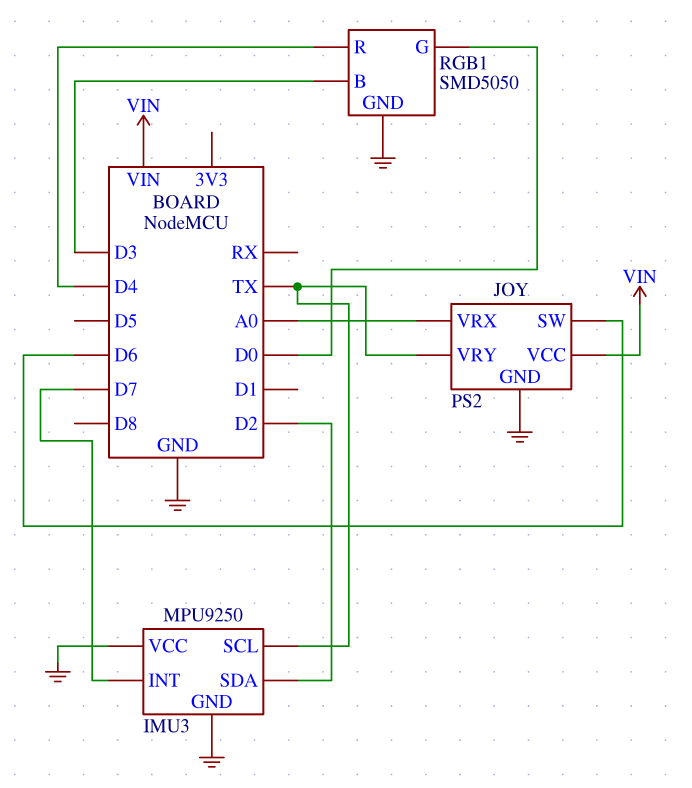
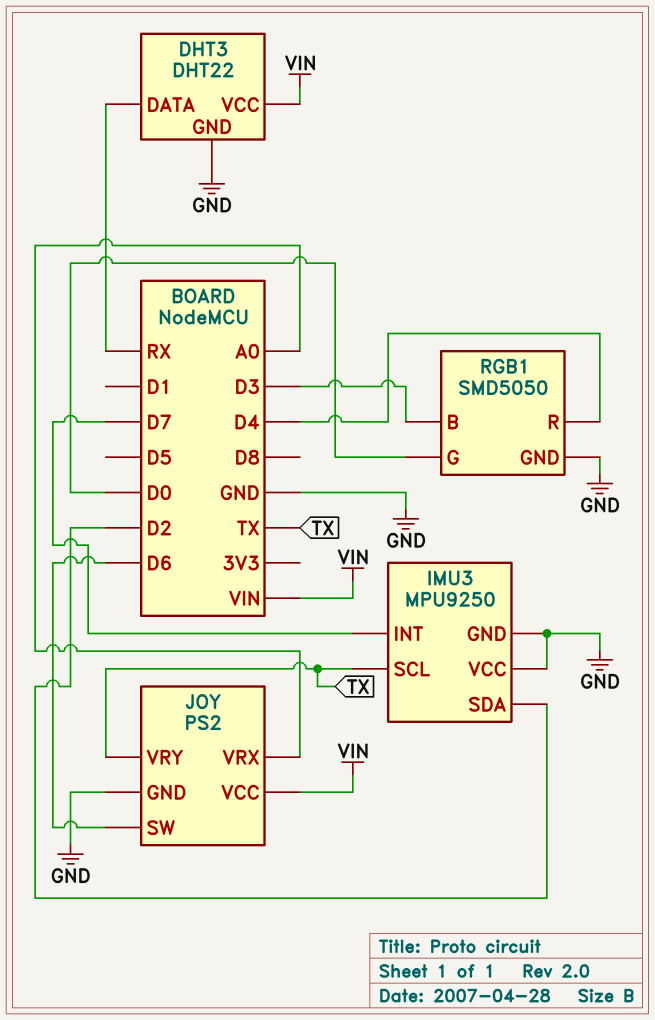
DHT3: none -> DHT22
DHT3 pin DATA: none -> RX
DHT3 pin GND: none -> GND
DHT3 pin VCC: none -> VIN

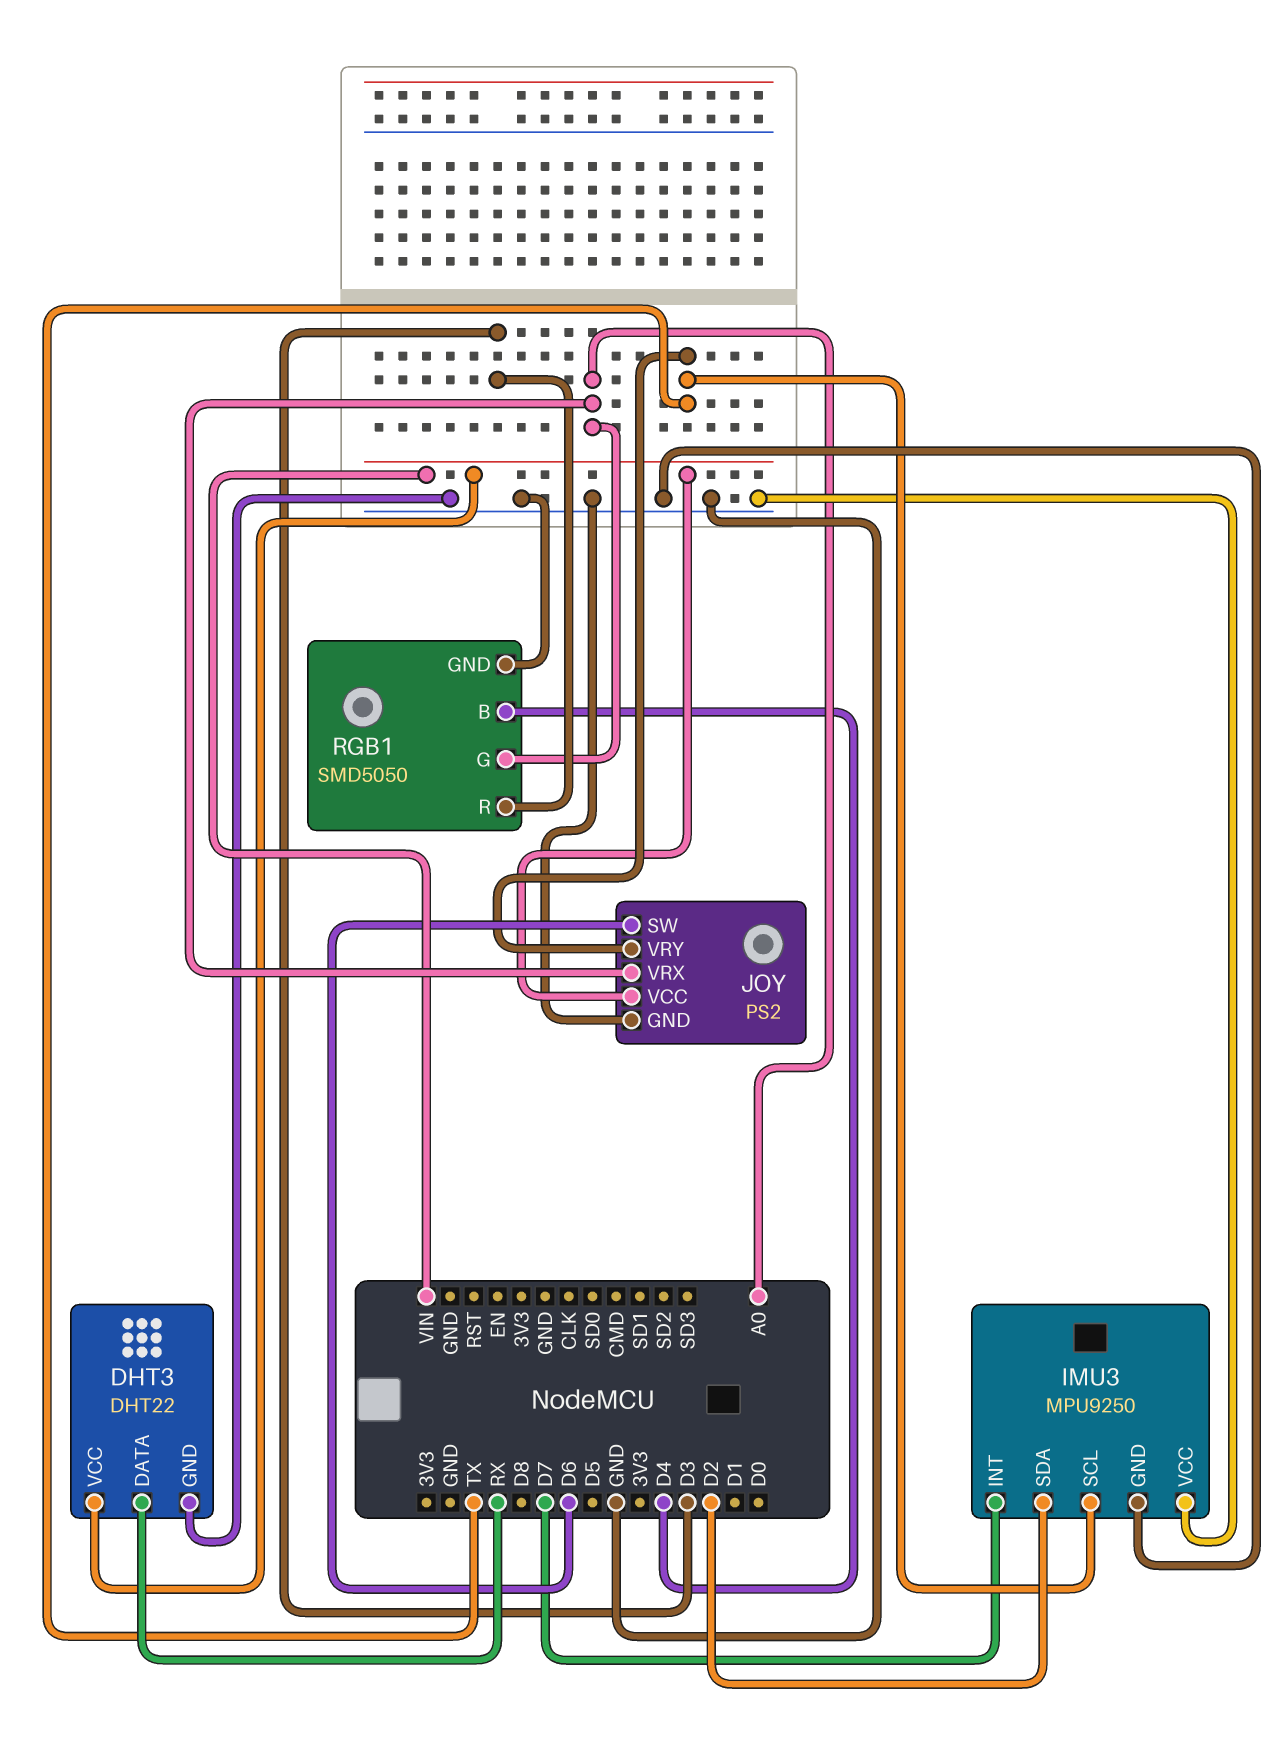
RGB1 pin B: D3 -> D4
RGB1 pin G: D0 -> A0
RGB1 pin R: D4 -> D3

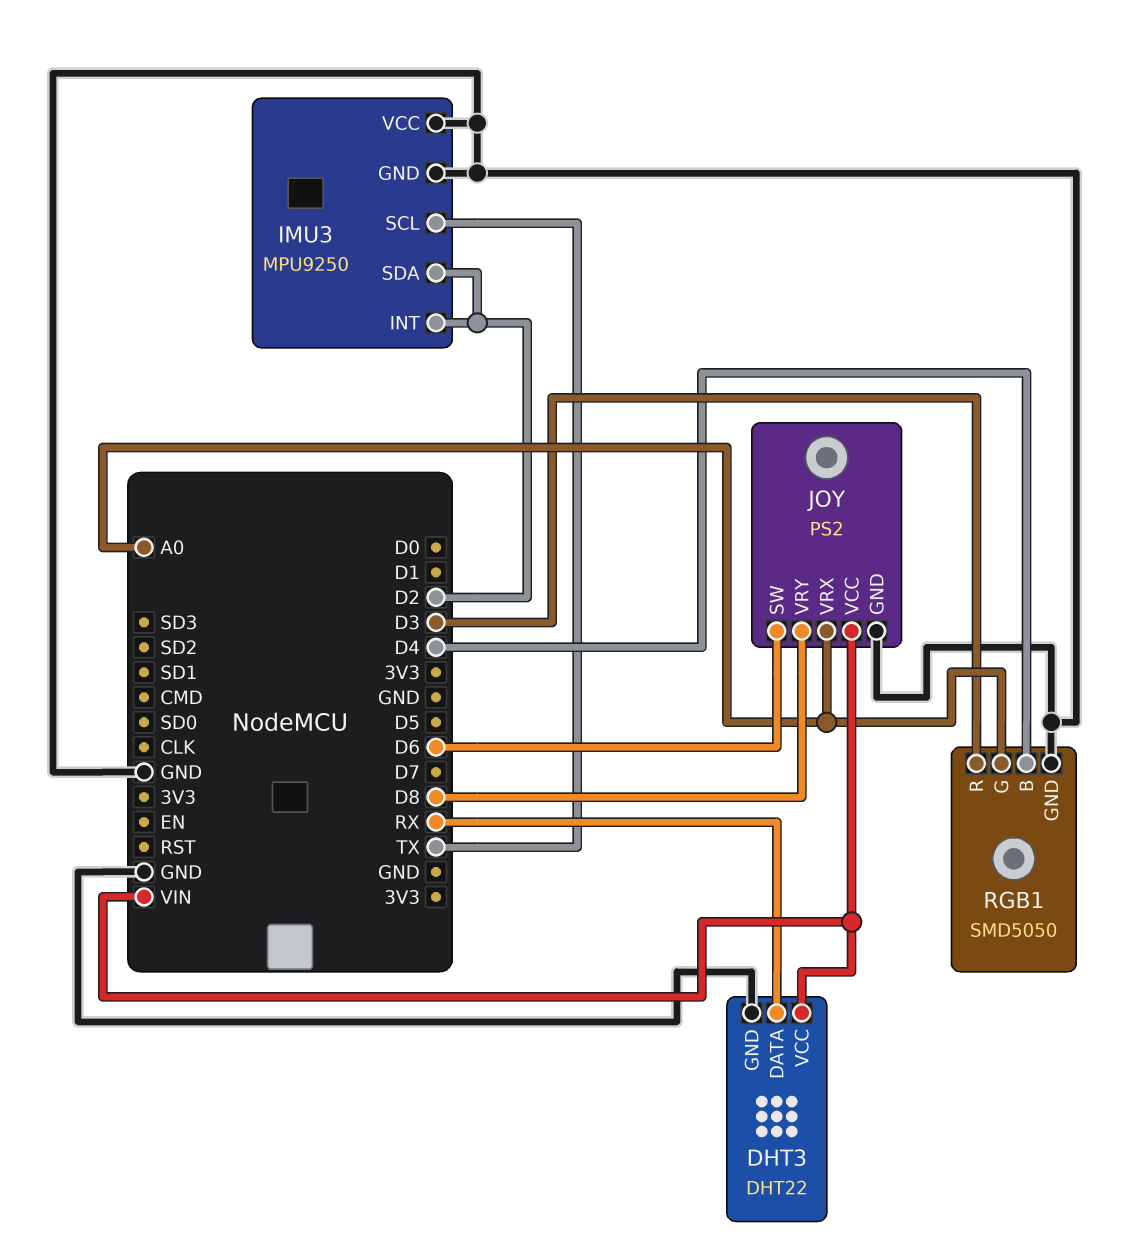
IMU3 pin INT: D7 -> D2
JOY pin VRY: TX -> D8

